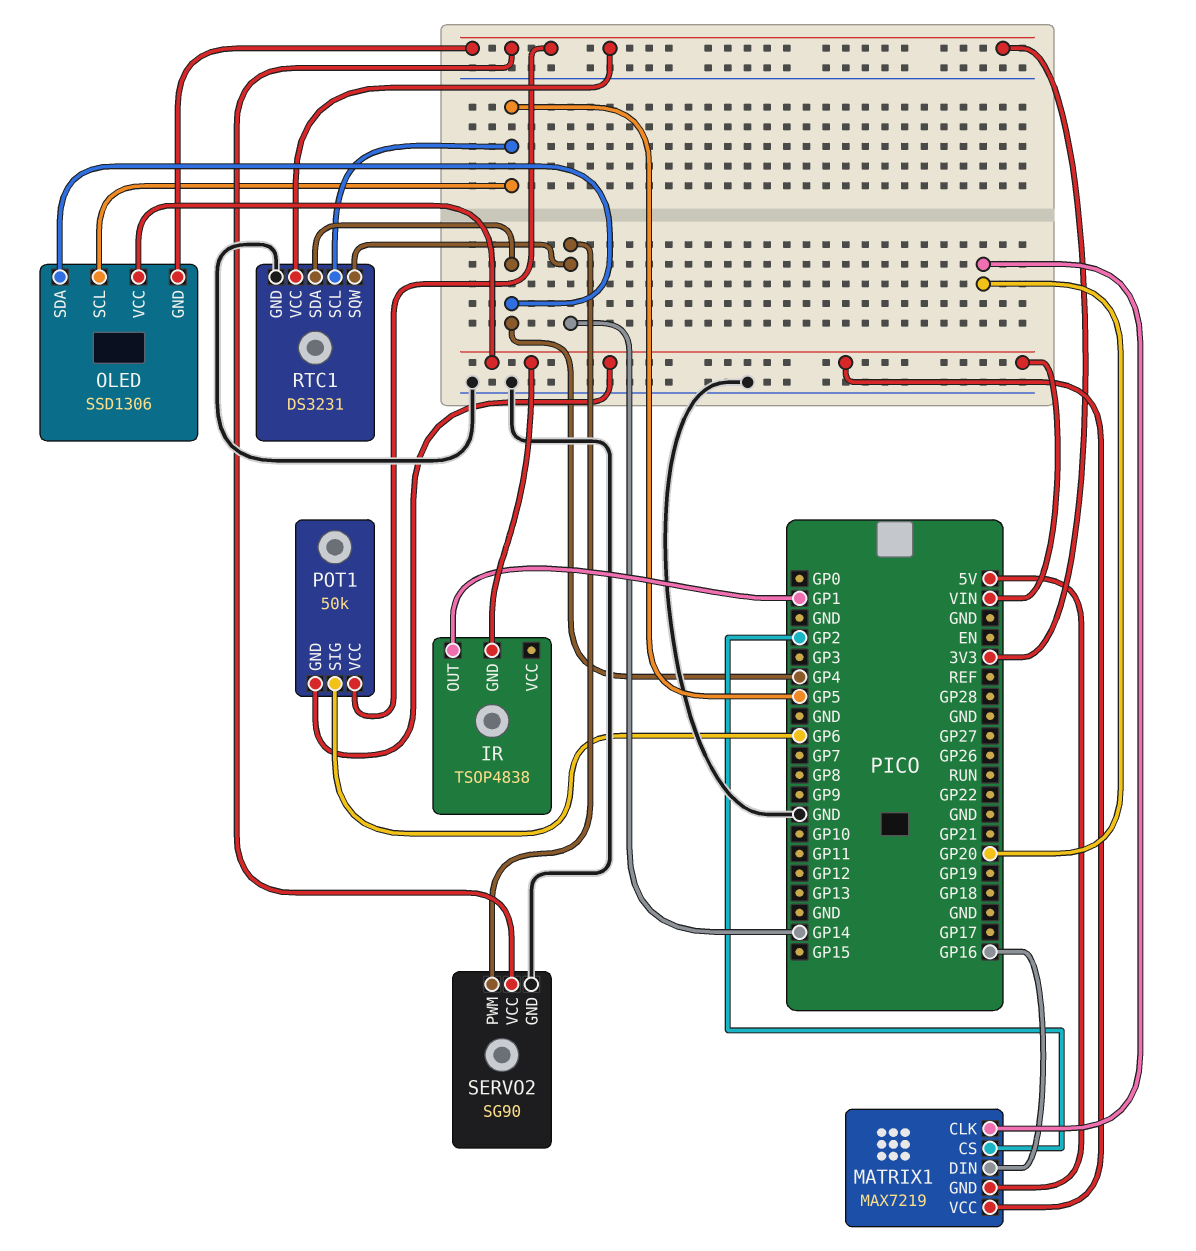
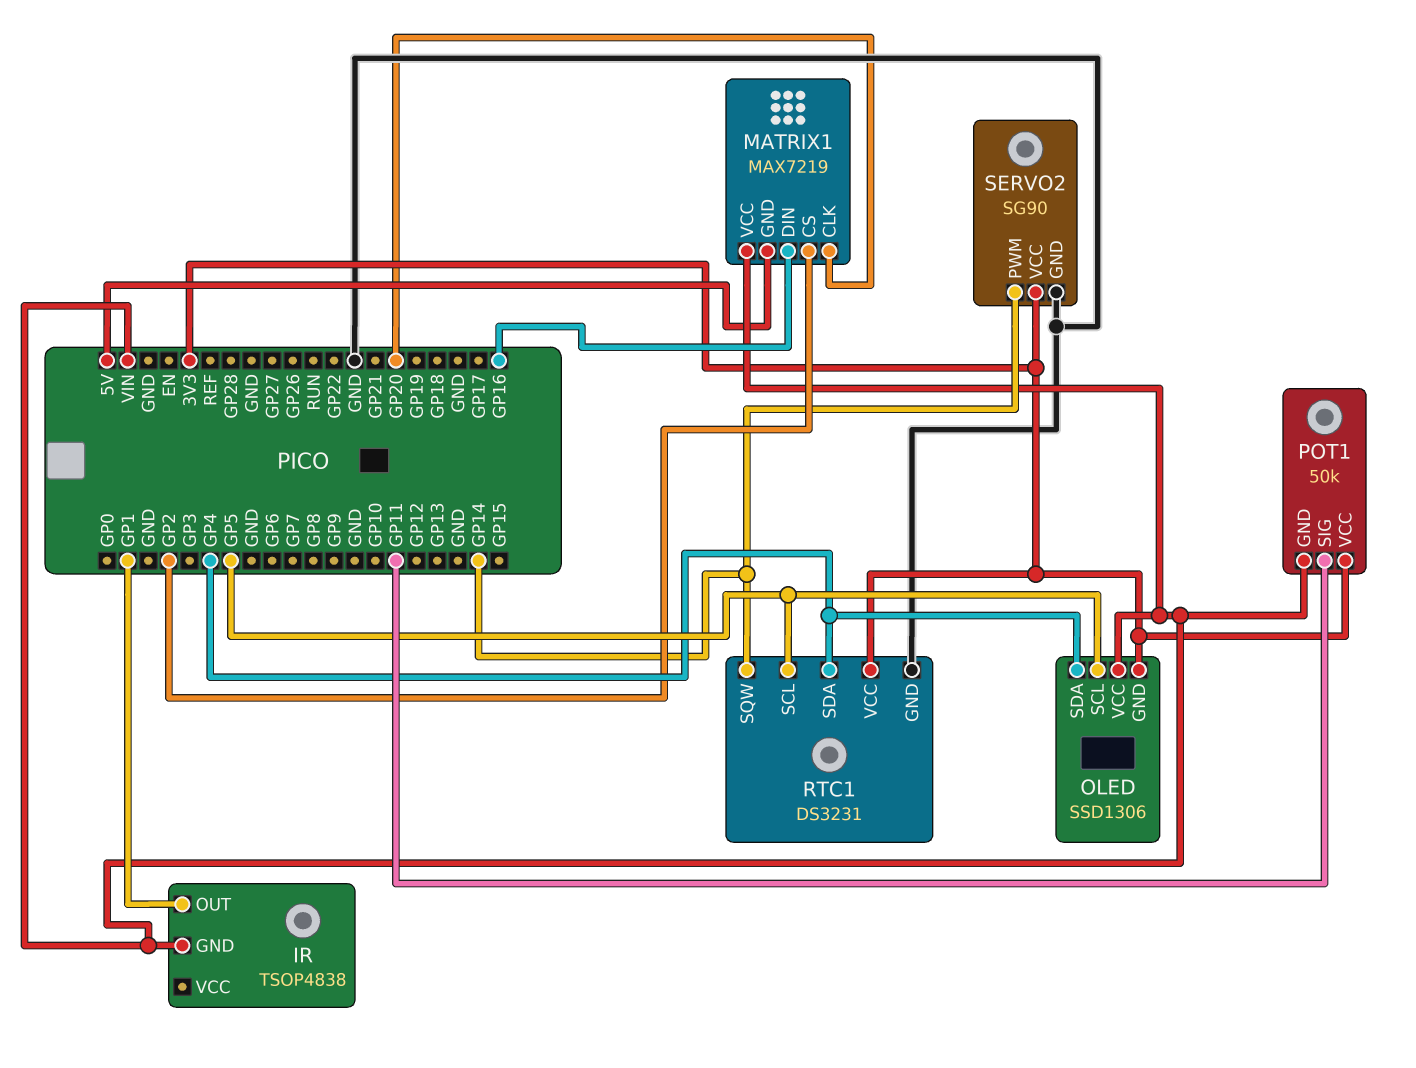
POT1 pin SIG: GP6 -> GP11

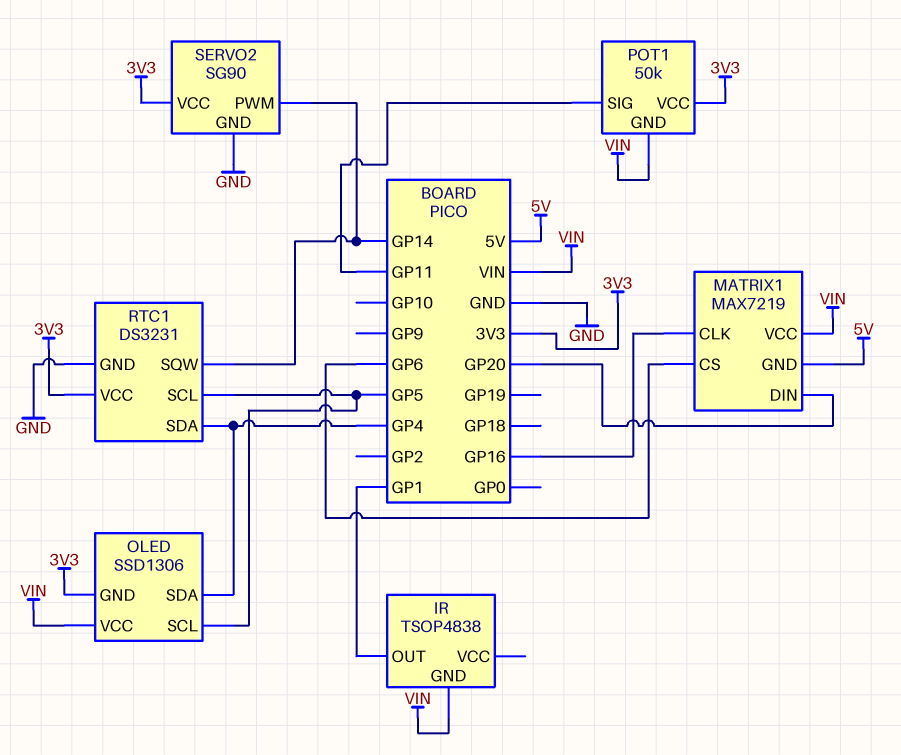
MATRIX1 pin CLK: GP20 -> GP16
MATRIX1 pin CS: GP2 -> GP6
MATRIX1 pin DIN: GP16 -> GP20

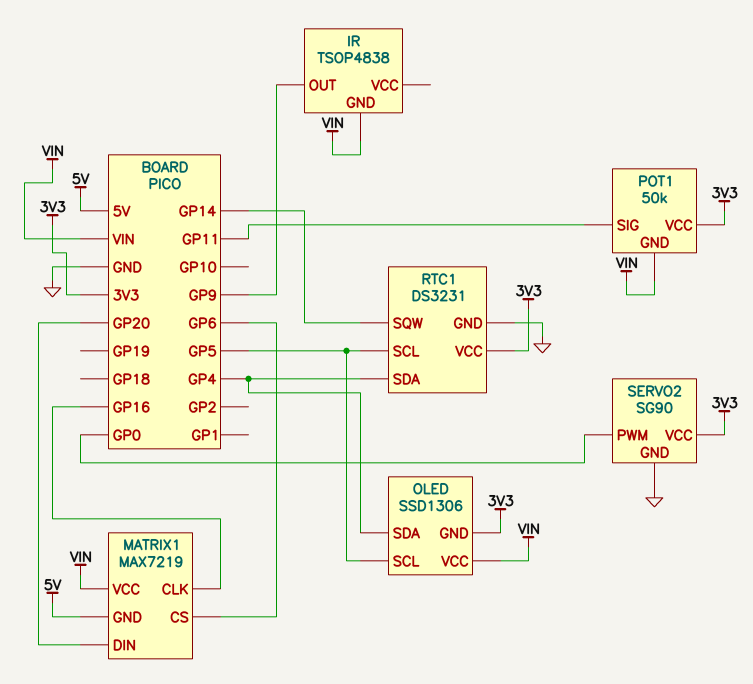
IR pin OUT: GP1 -> GP9
SERVO2 pin PWM: GP14 -> GP0

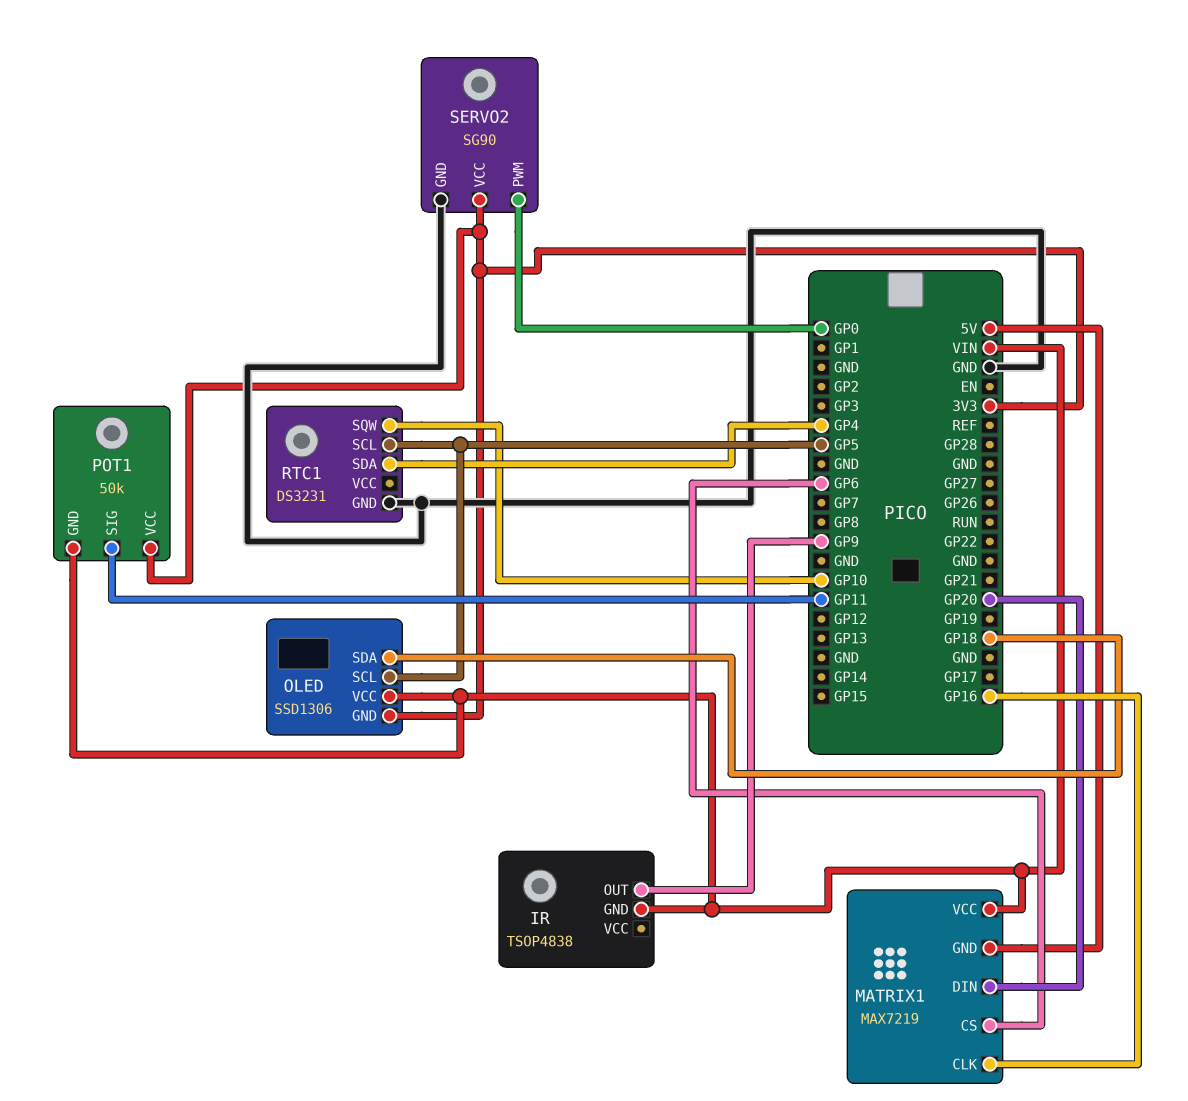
OLED pin SDA: GP4 -> GP18
RTC1 pin SQW: GP14 -> GP10
RTC1 pin VCC: 3V3 -> none

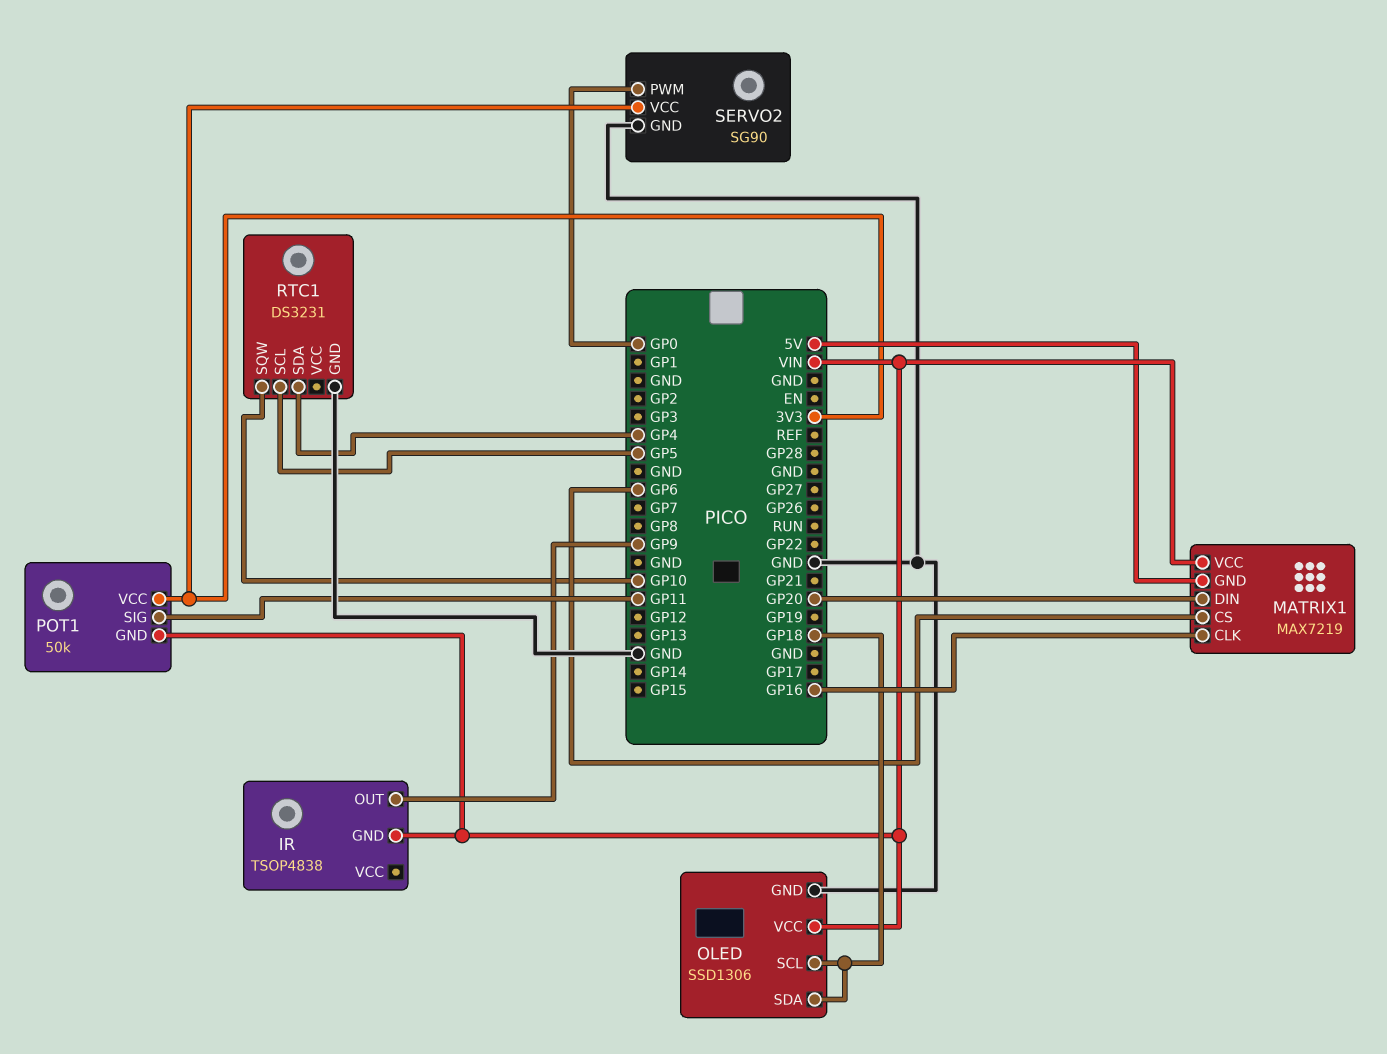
OLED pin GND: 3V3 -> GND
OLED pin SCL: GP5 -> GP18

